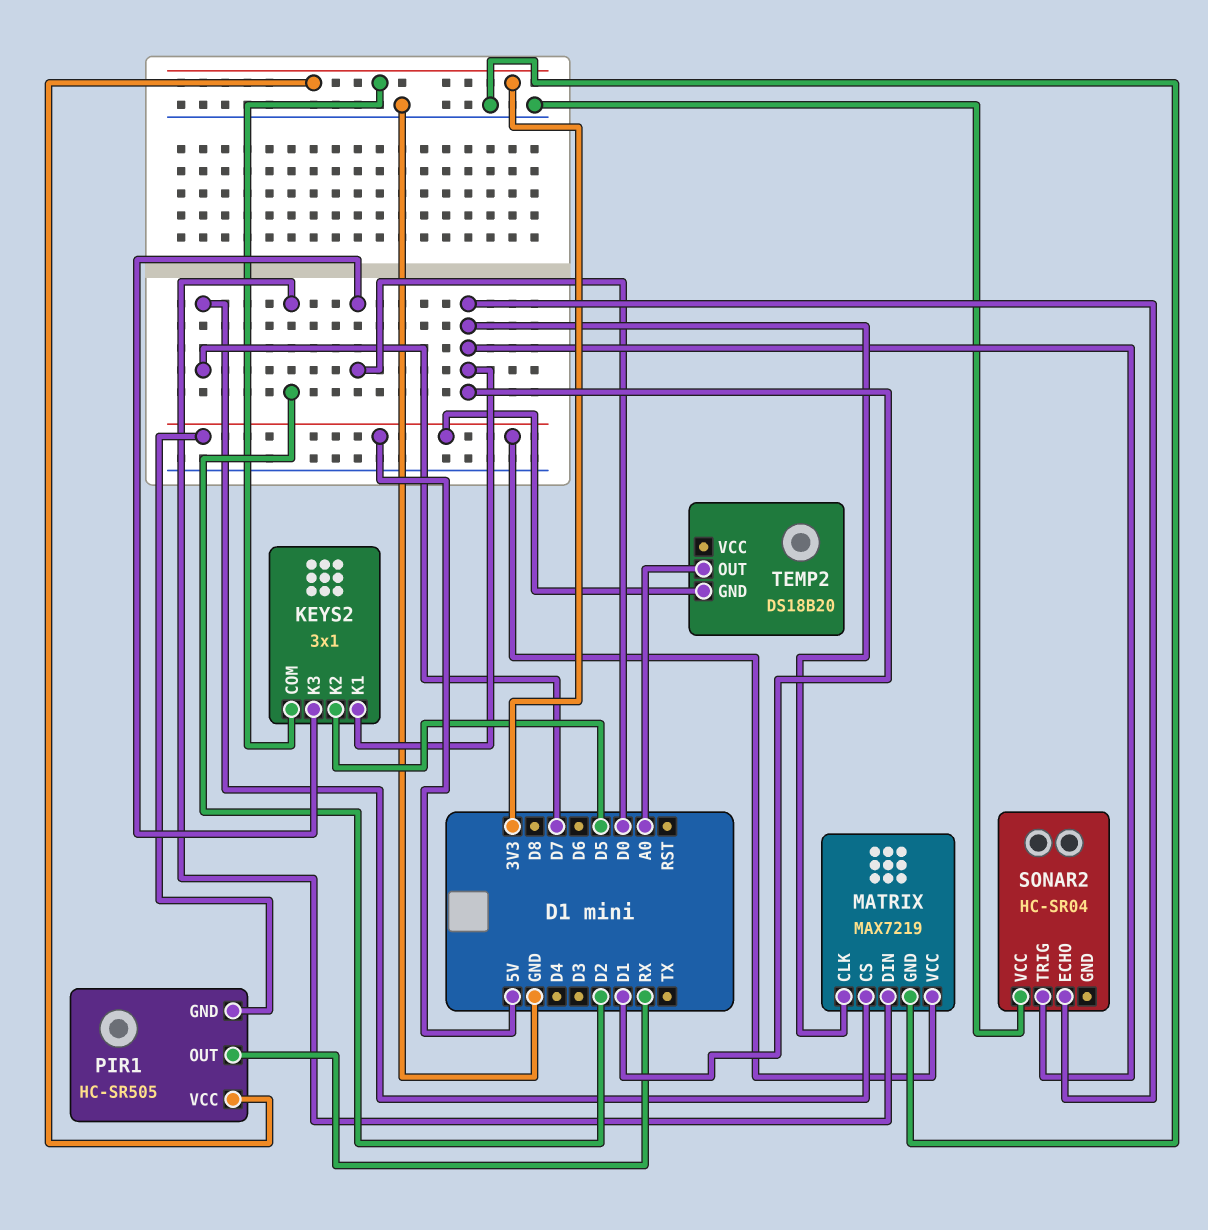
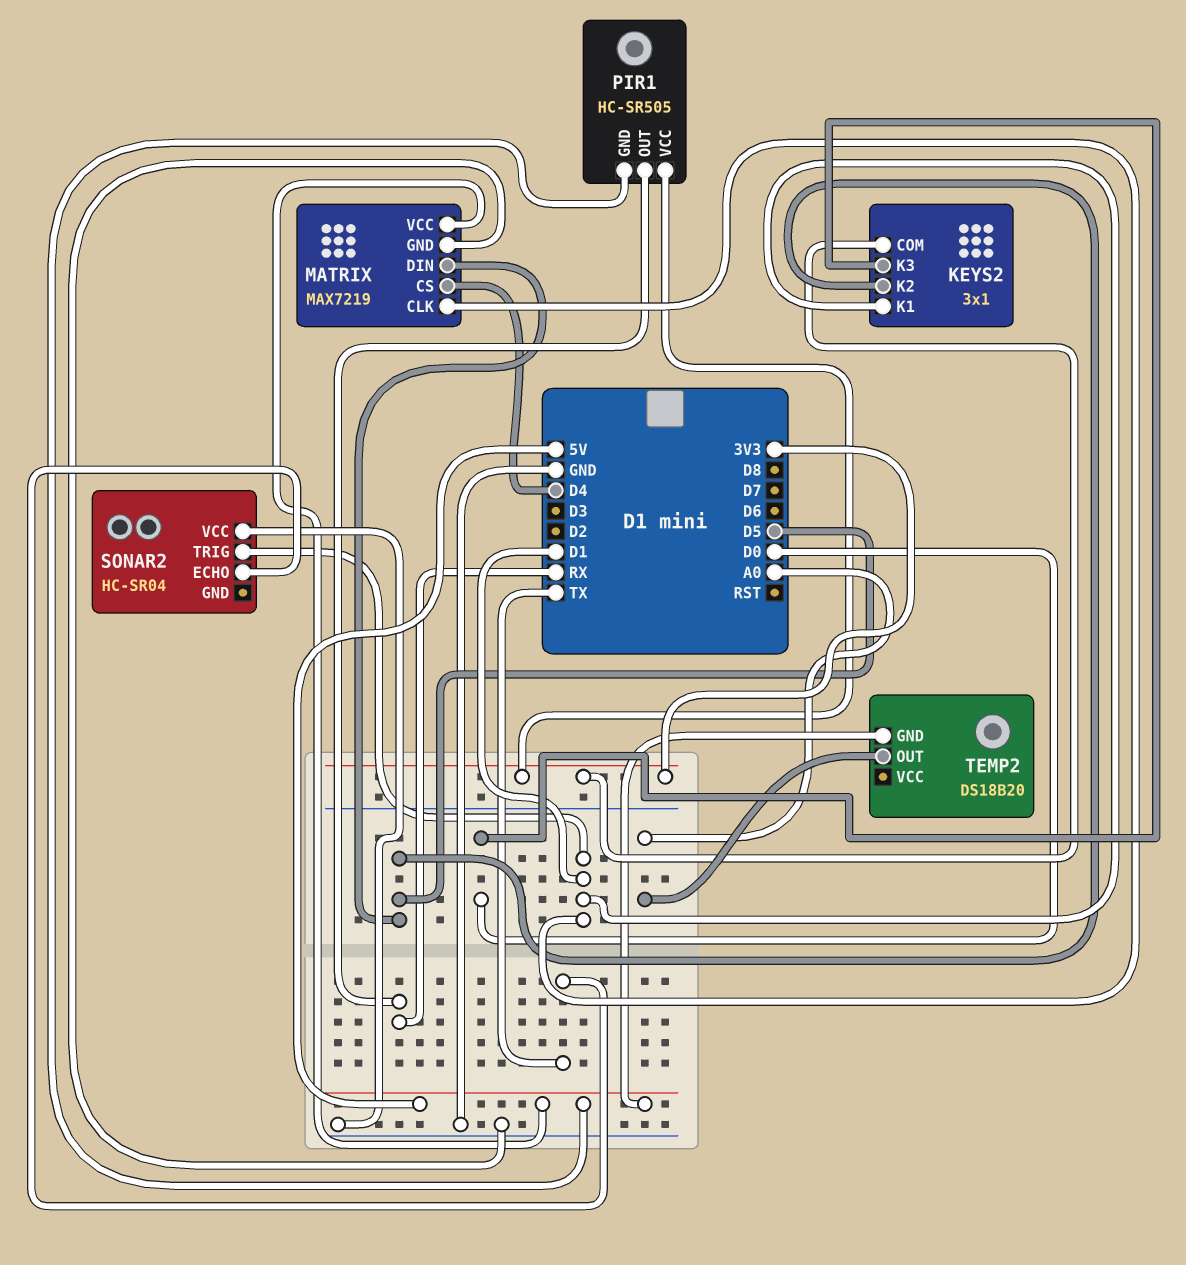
MATRIX pin CS: D7 -> D4
MATRIX pin DIN: D2 -> D5
SONAR2 pin ECHO: D1 -> TX

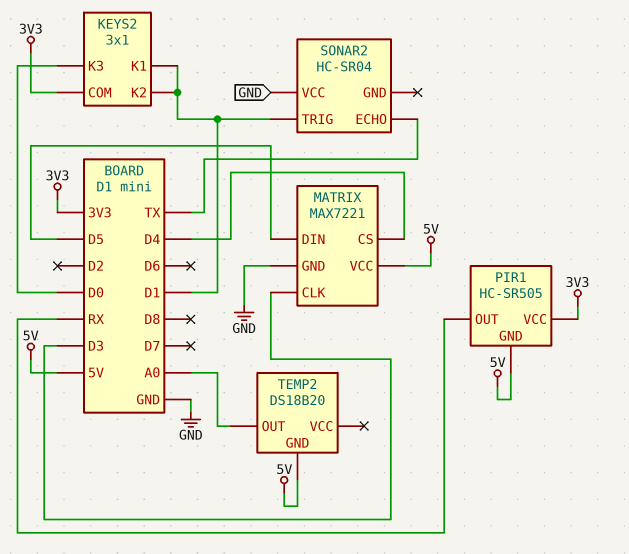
KEYS2 pin K2: D5 -> D1
MATRIX: MAX7219 -> MAX7221
MATRIX pin CLK: D1 -> D3

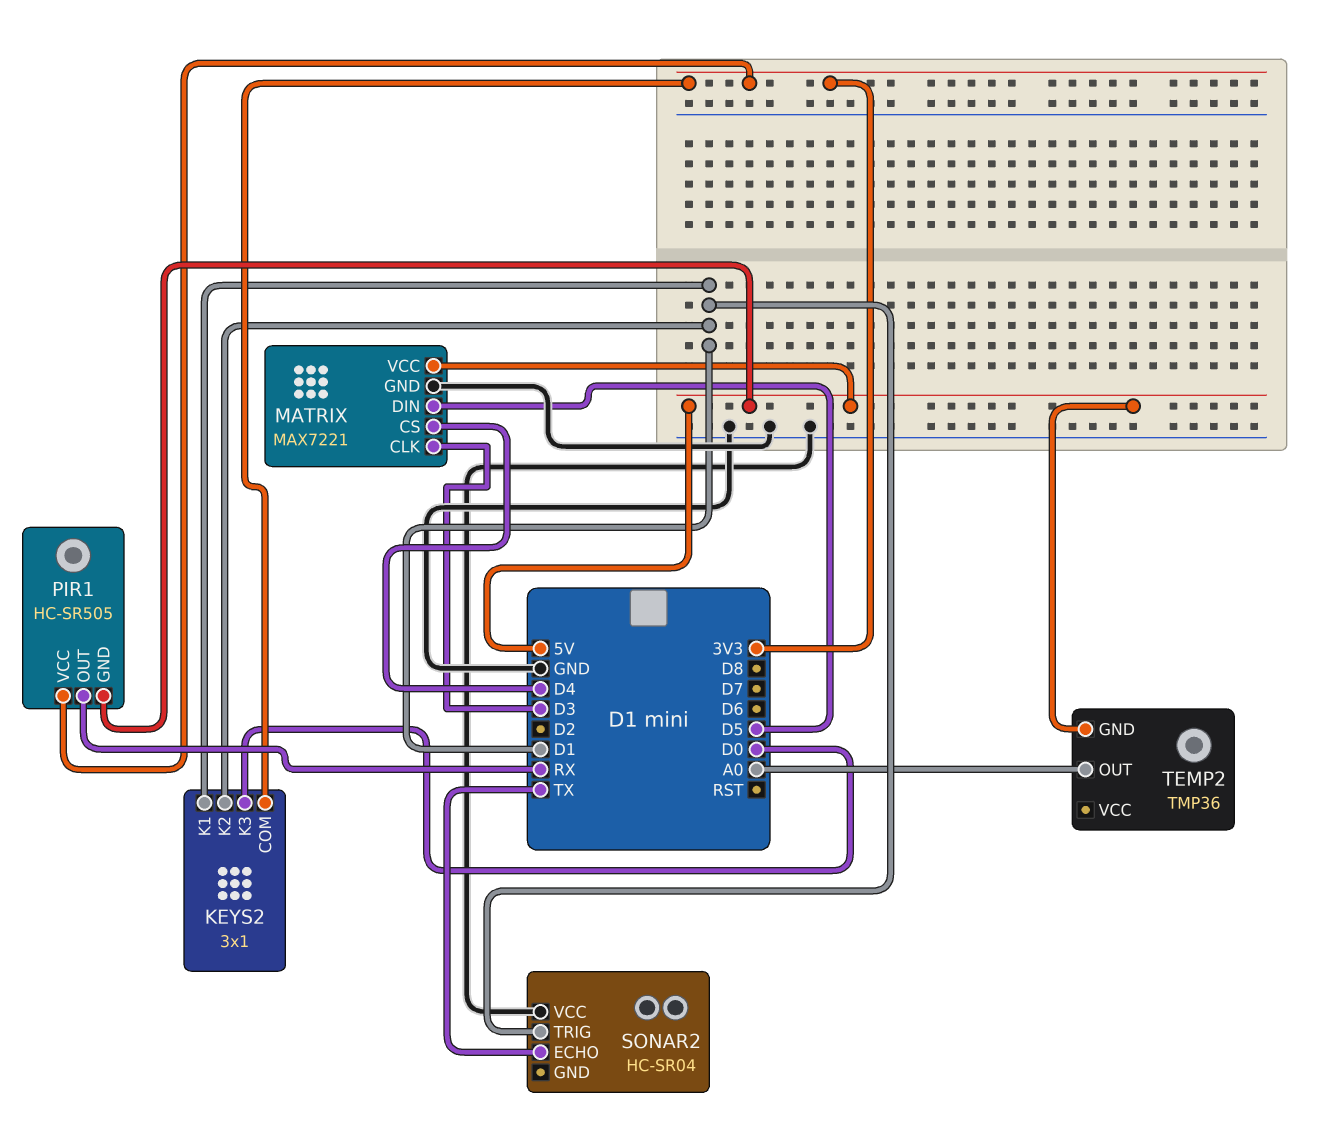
TEMP2: DS18B20 -> TMP36

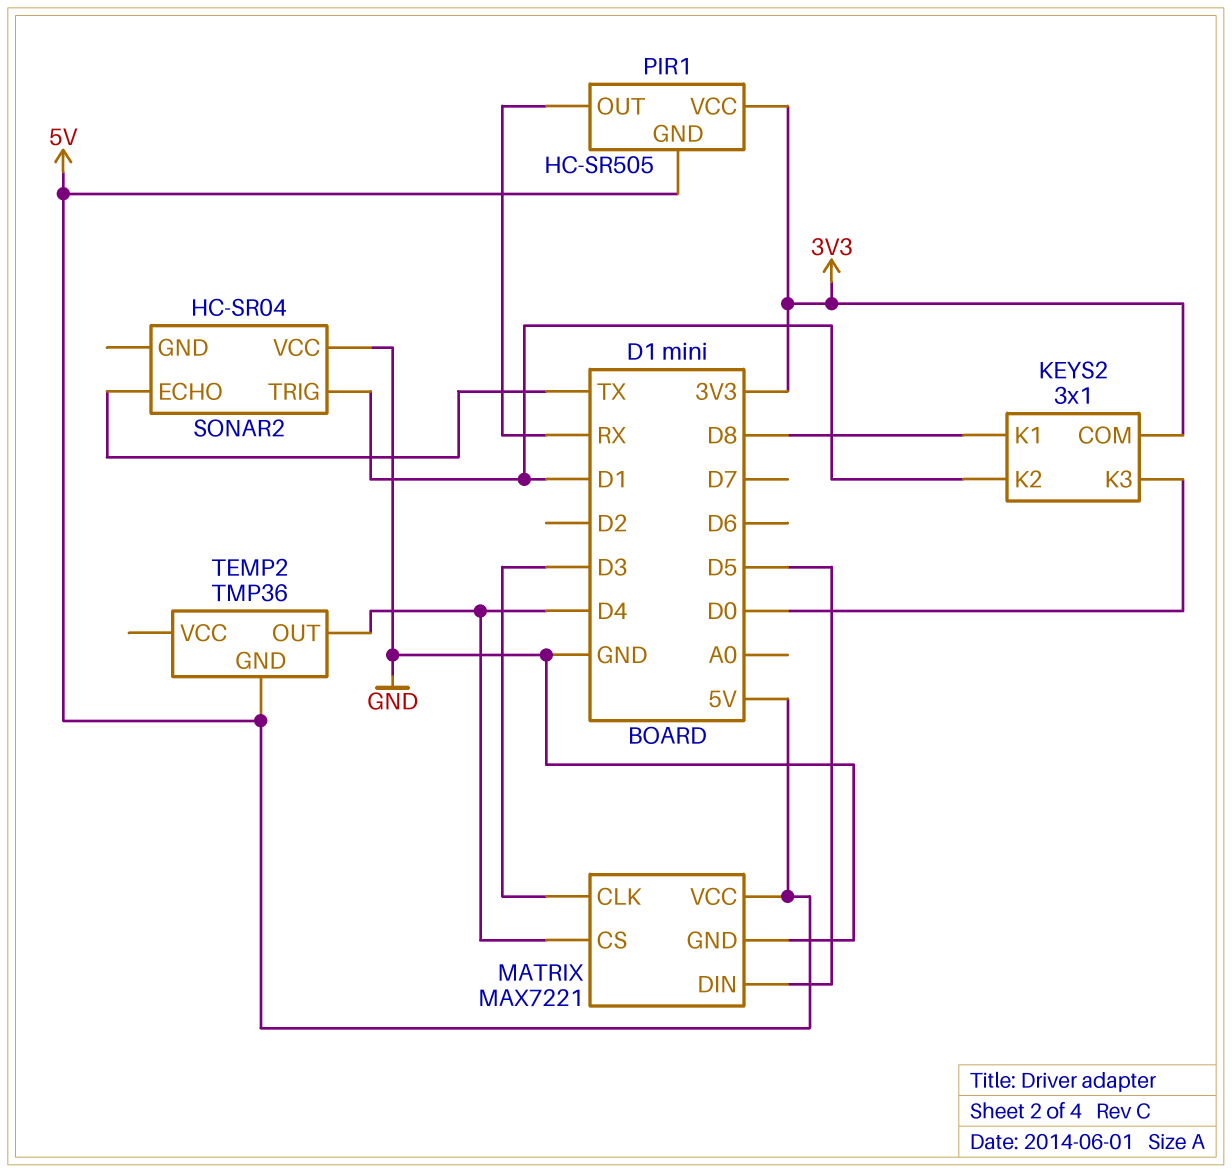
KEYS2 pin K1: D1 -> D8
TEMP2 pin OUT: A0 -> D4

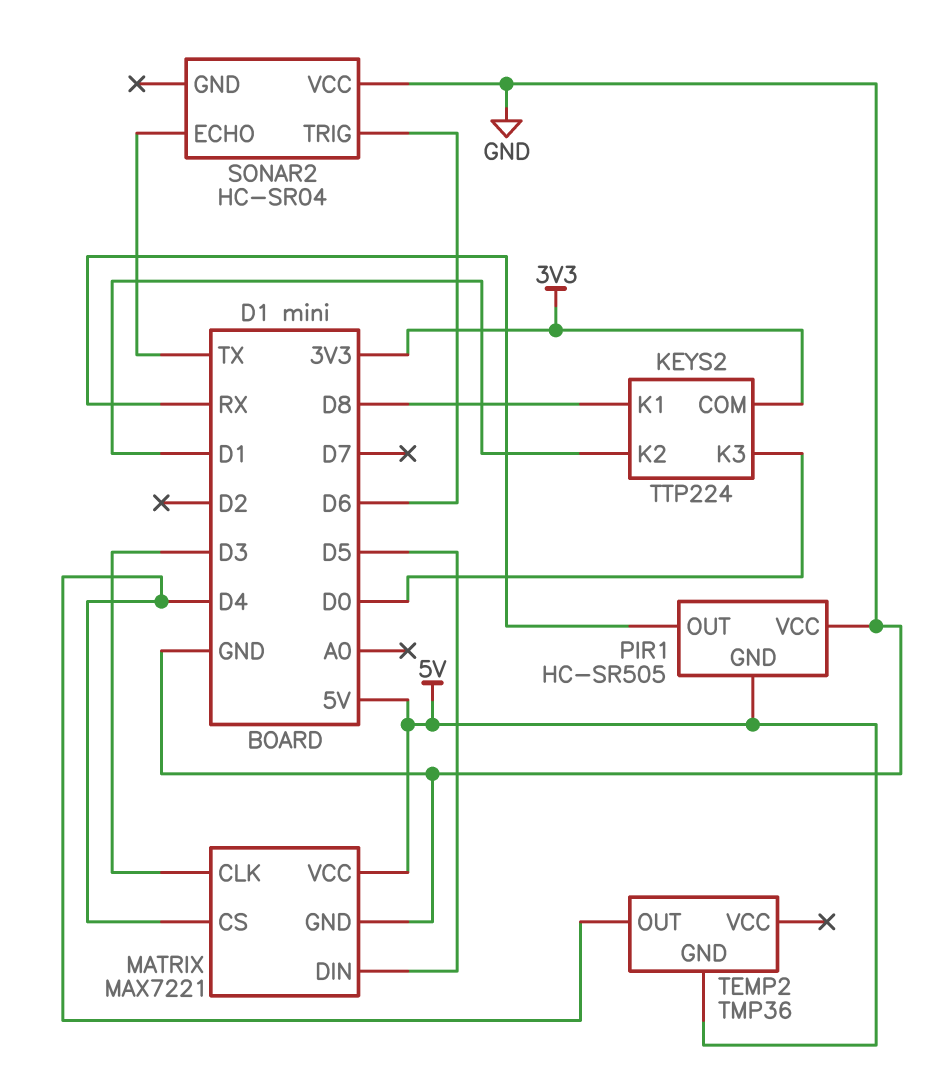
KEYS2: 3x1 -> TTP224
PIR1 pin VCC: 3V3 -> GND
SONAR2 pin TRIG: D1 -> D6

